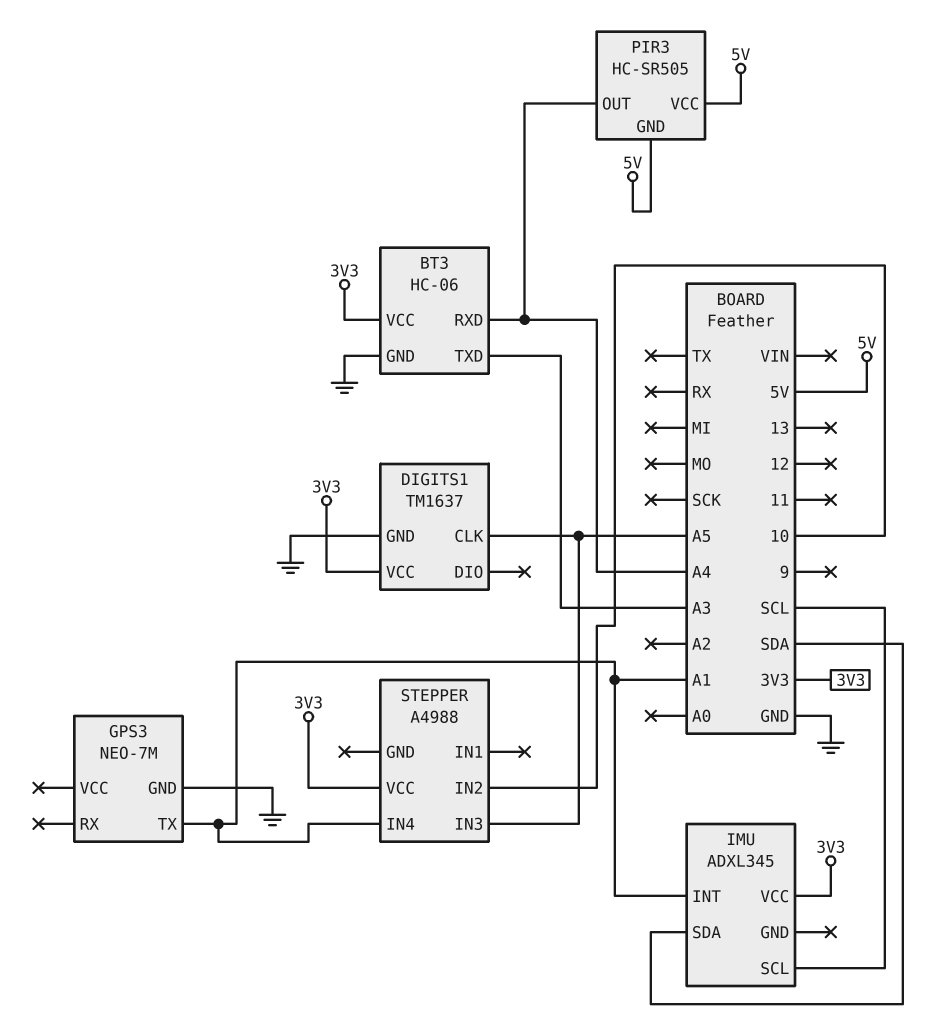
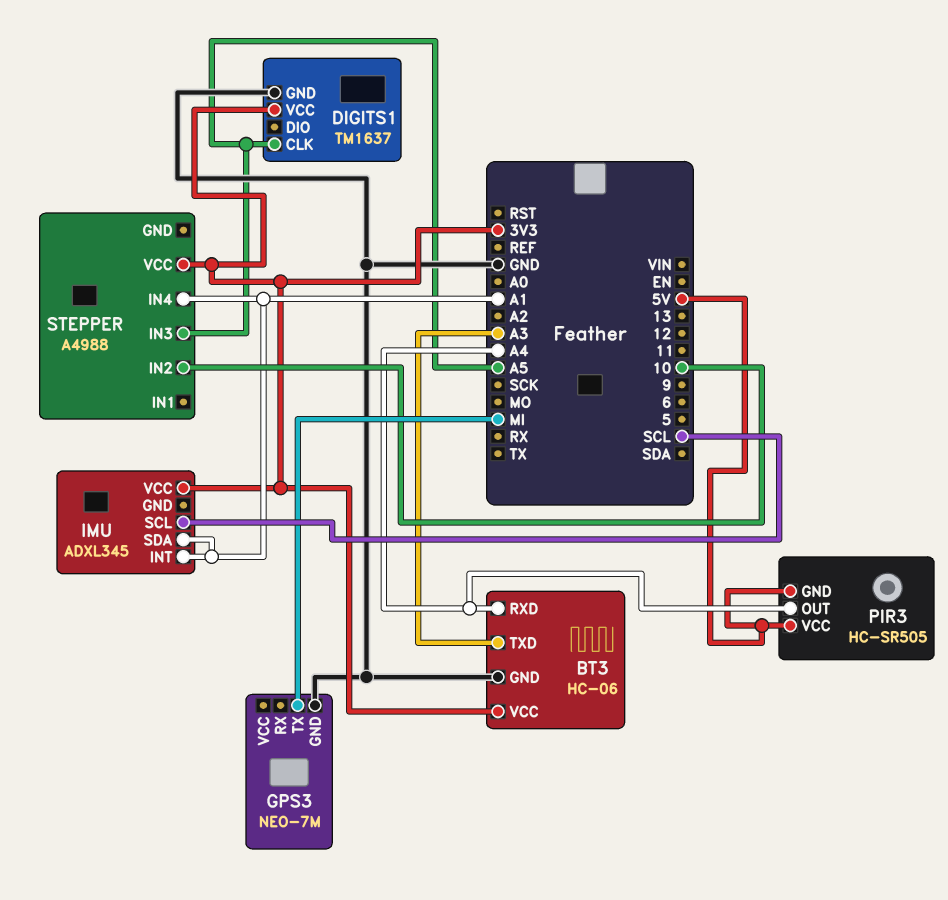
GPS3 pin TX: A1 -> MI
IMU pin SDA: SDA -> A1

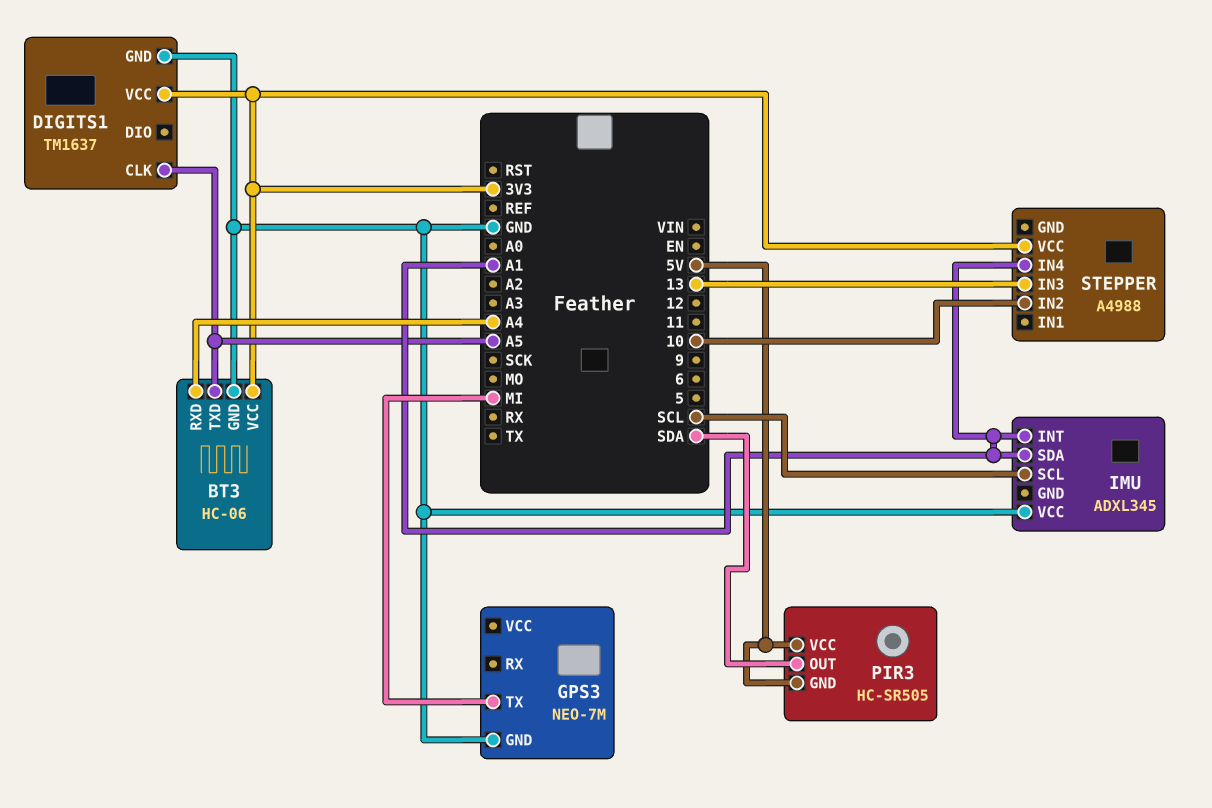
BT3 pin TXD: A3 -> A5
IMU pin VCC: 3V3 -> GND
PIR3 pin OUT: A4 -> SDA
STEPPER pin IN3: A5 -> 13

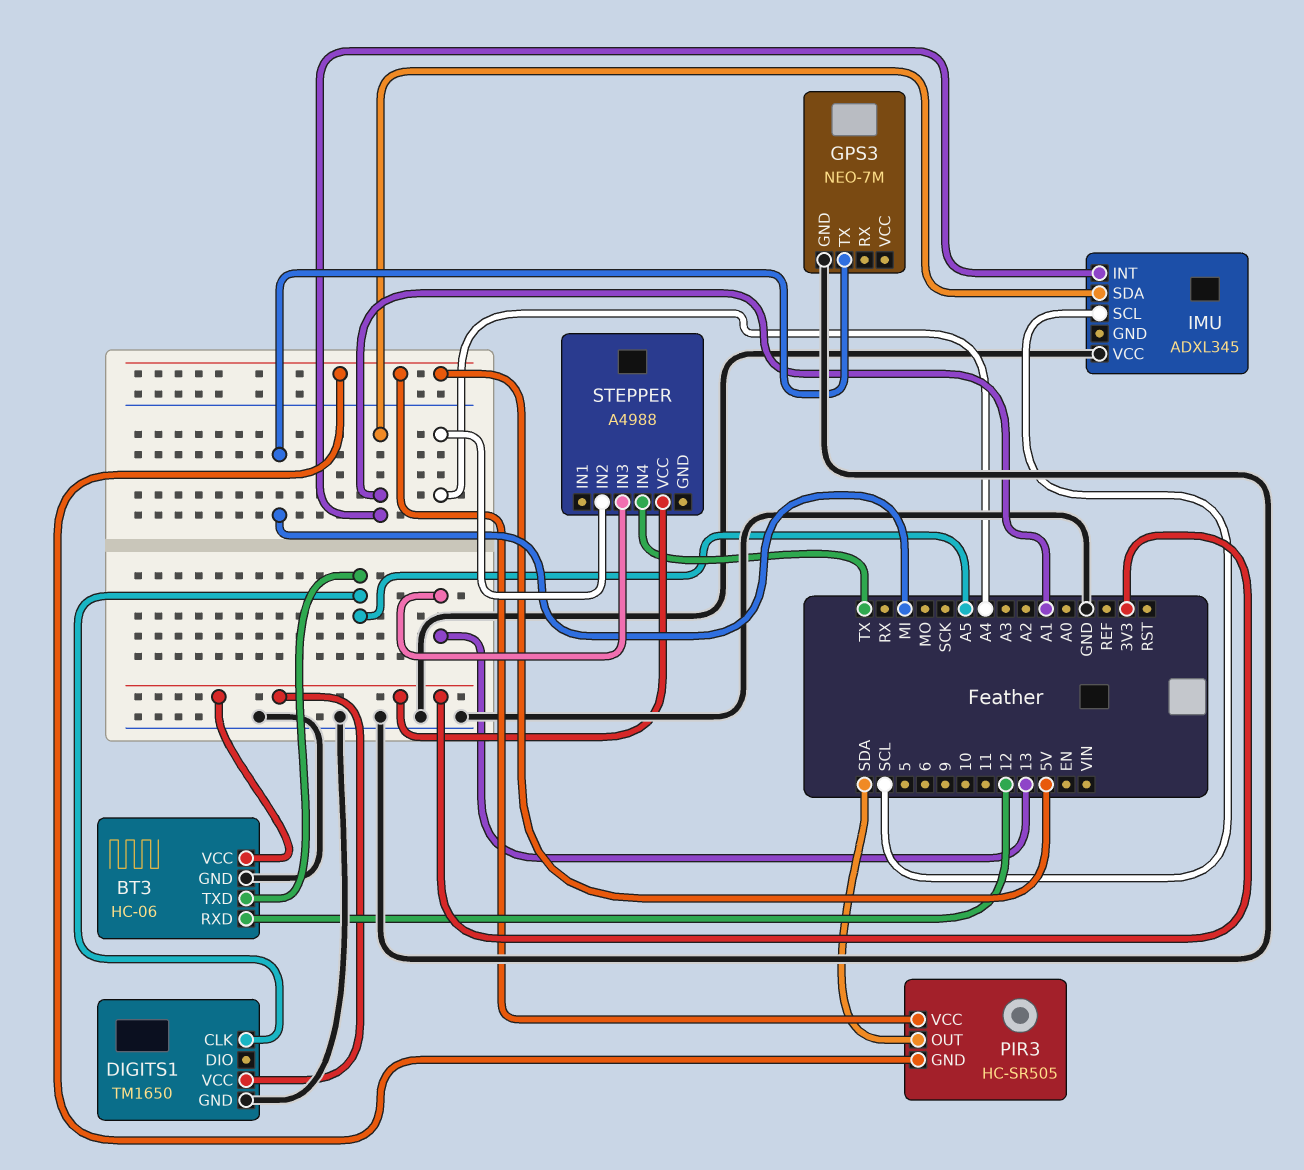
BT3 pin RXD: A4 -> 12
DIGITS1: TM1637 -> TM1650
STEPPER pin IN2: 10 -> A4
STEPPER pin IN4: A1 -> TX

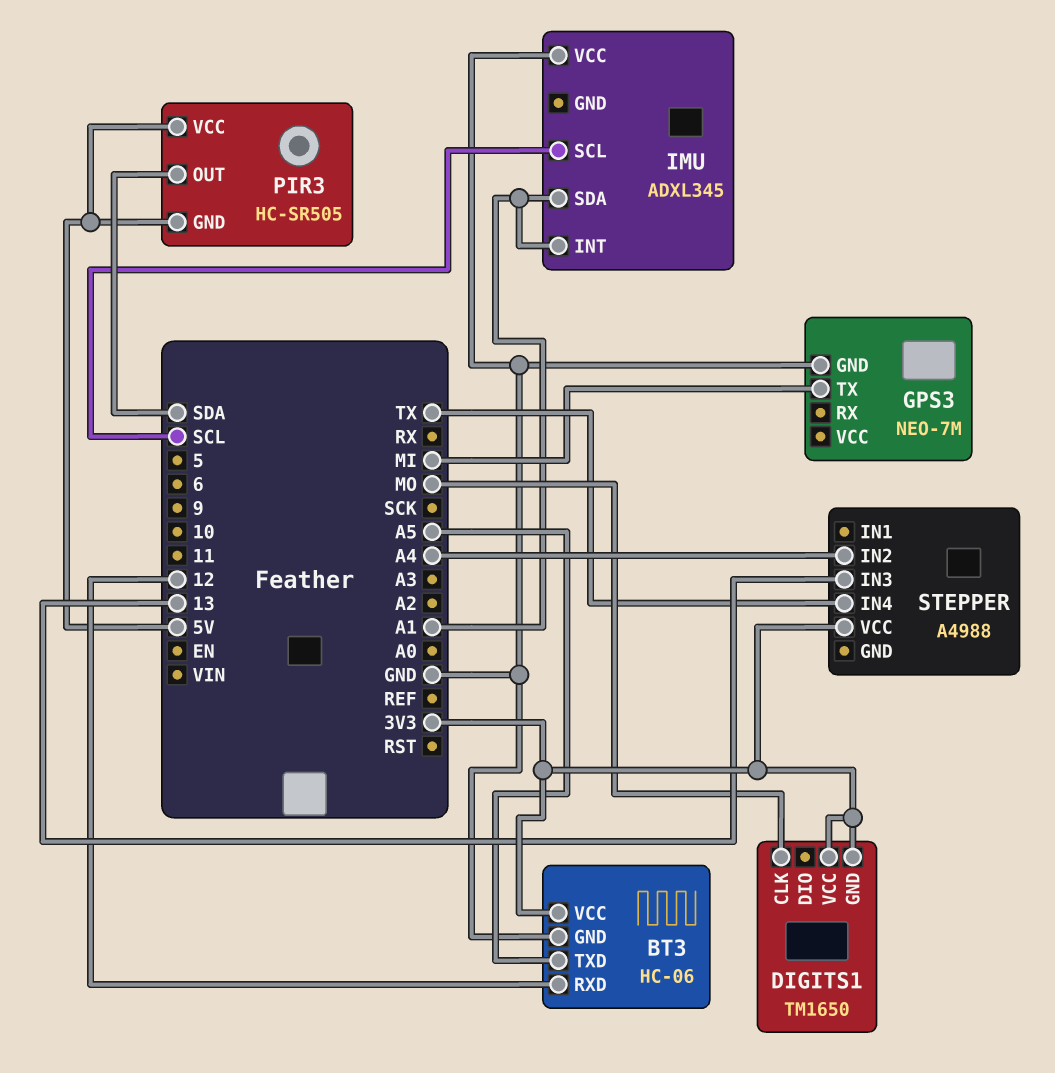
DIGITS1 pin CLK: A5 -> MO
DIGITS1 pin GND: GND -> 3V3

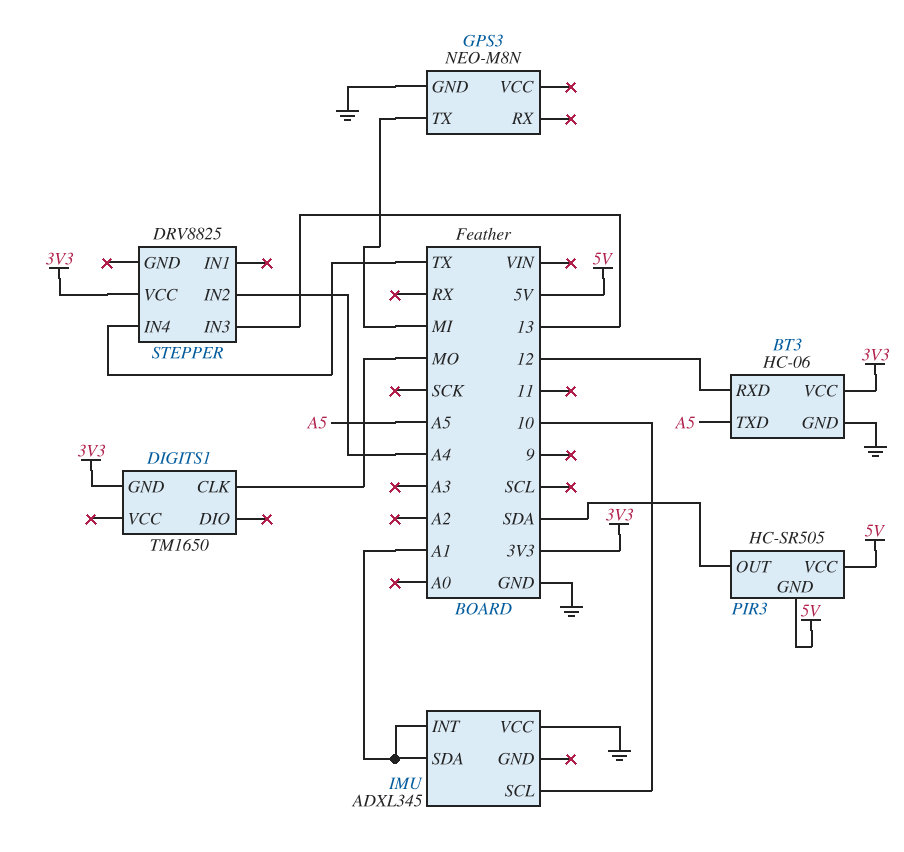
DIGITS1 pin VCC: 3V3 -> none
GPS3: NEO-7M -> NEO-M8N
IMU pin SCL: SCL -> 10
STEPPER: A4988 -> DRV8825

